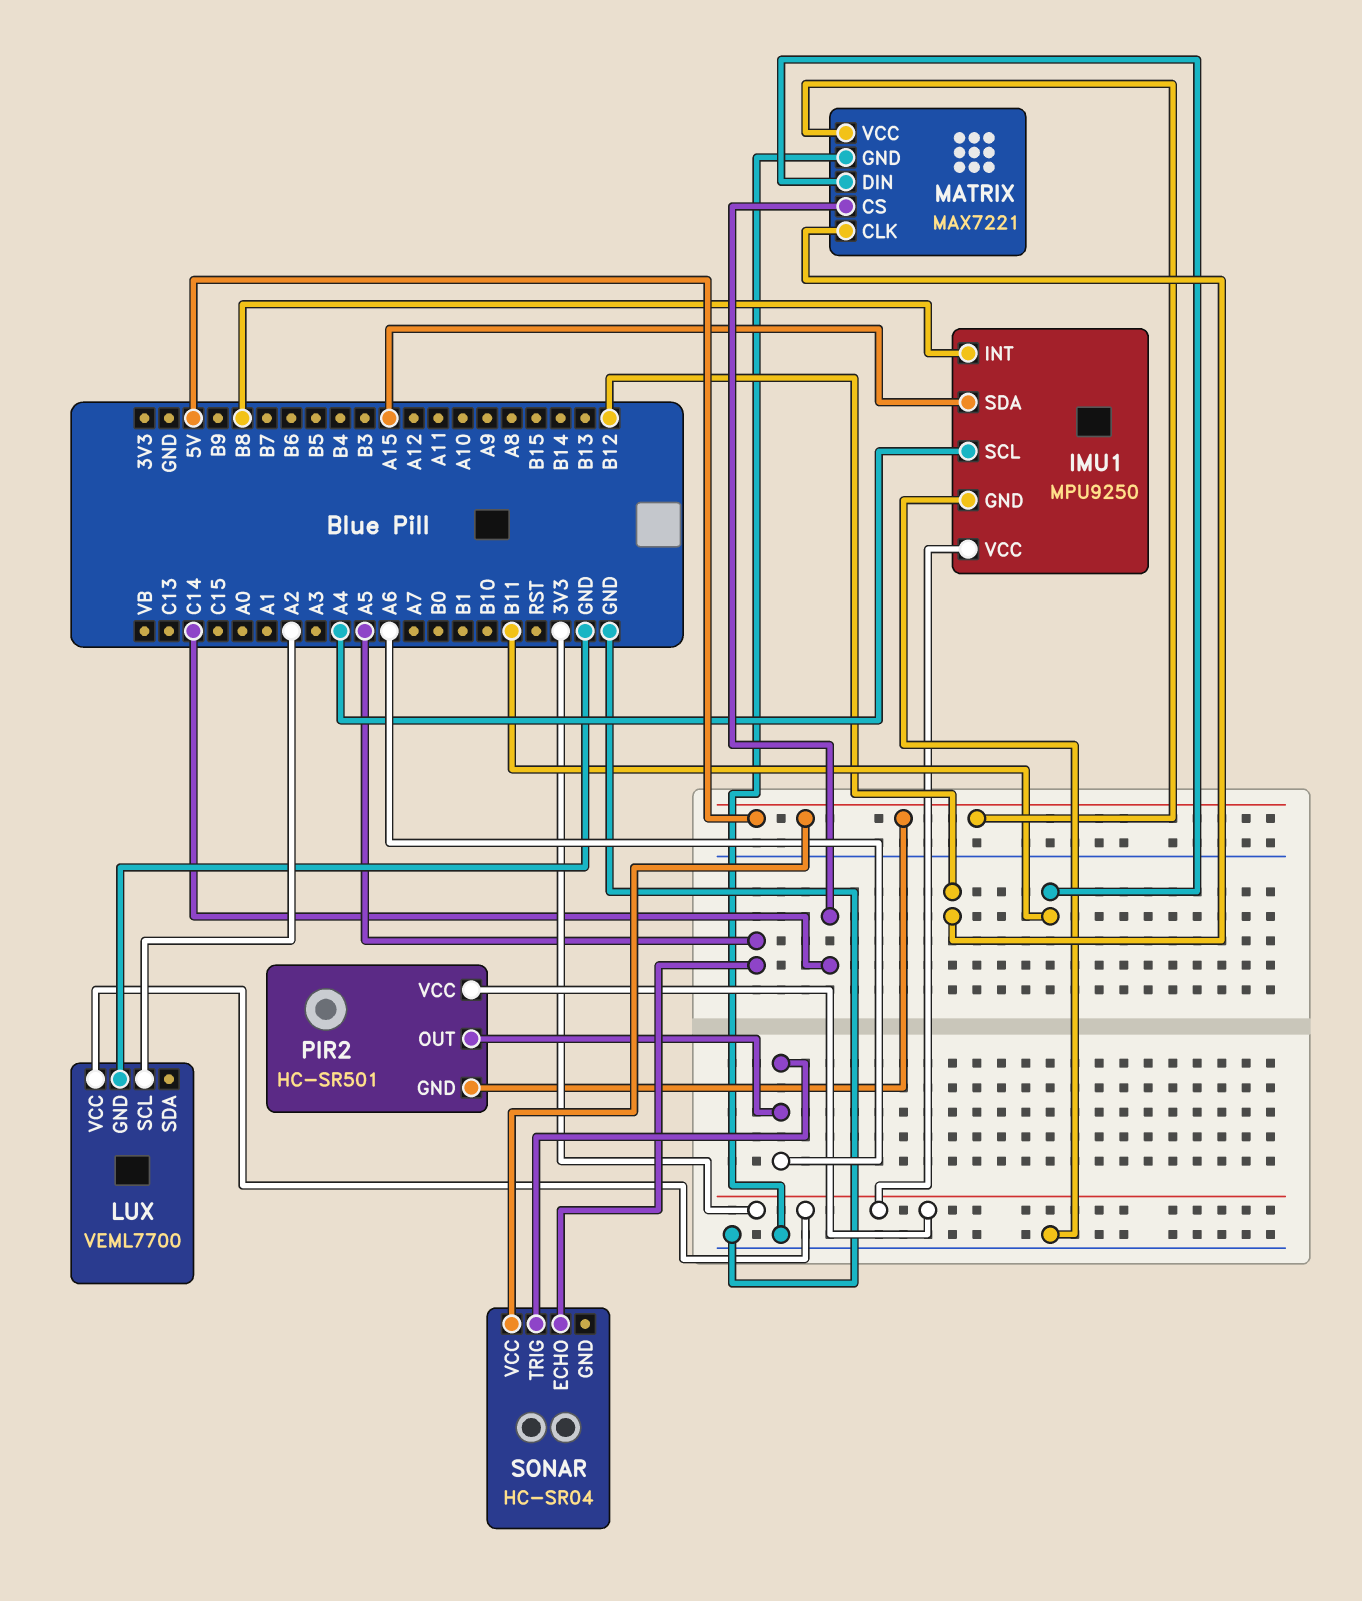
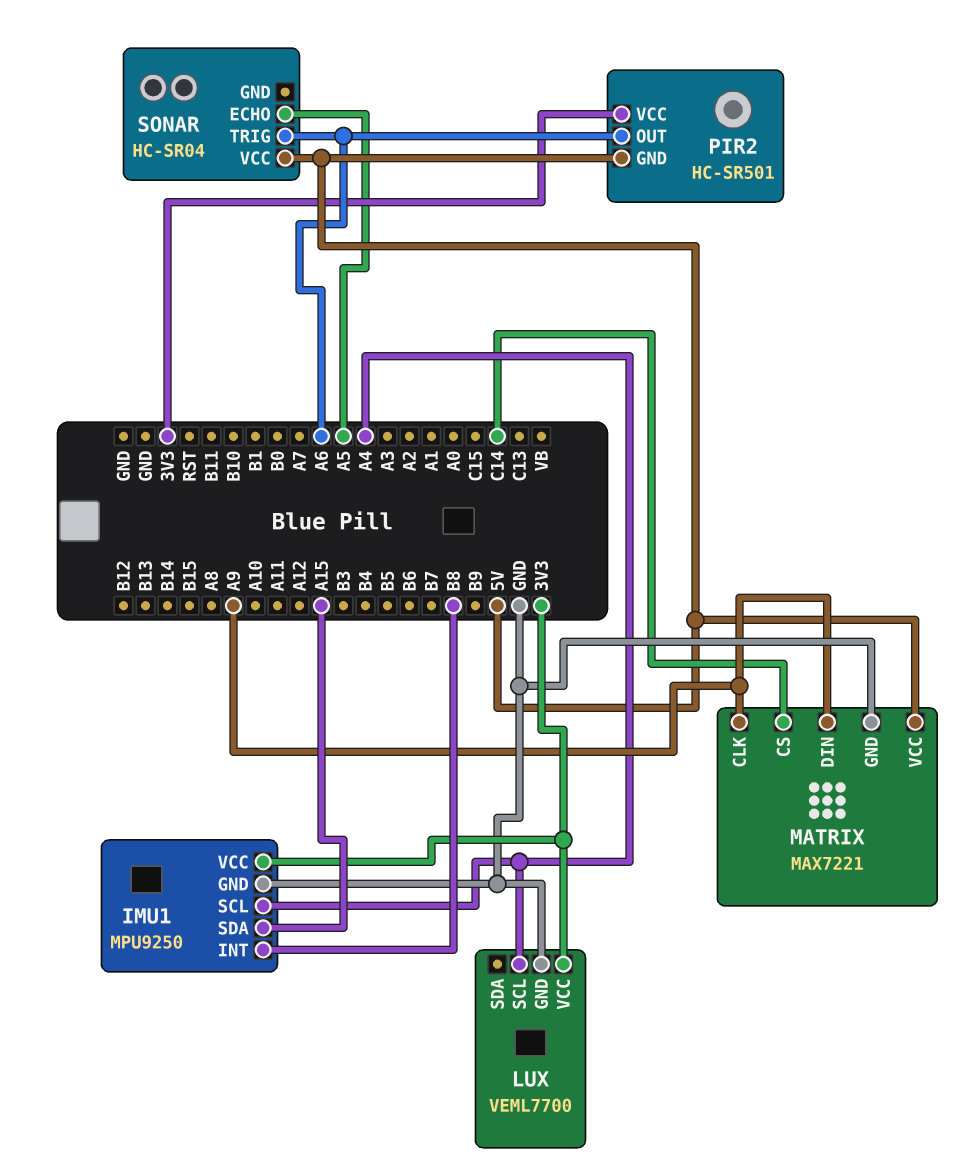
LUX pin SCL: A2 -> A4
MATRIX pin CLK: B12 -> A9
MATRIX pin DIN: B11 -> A9

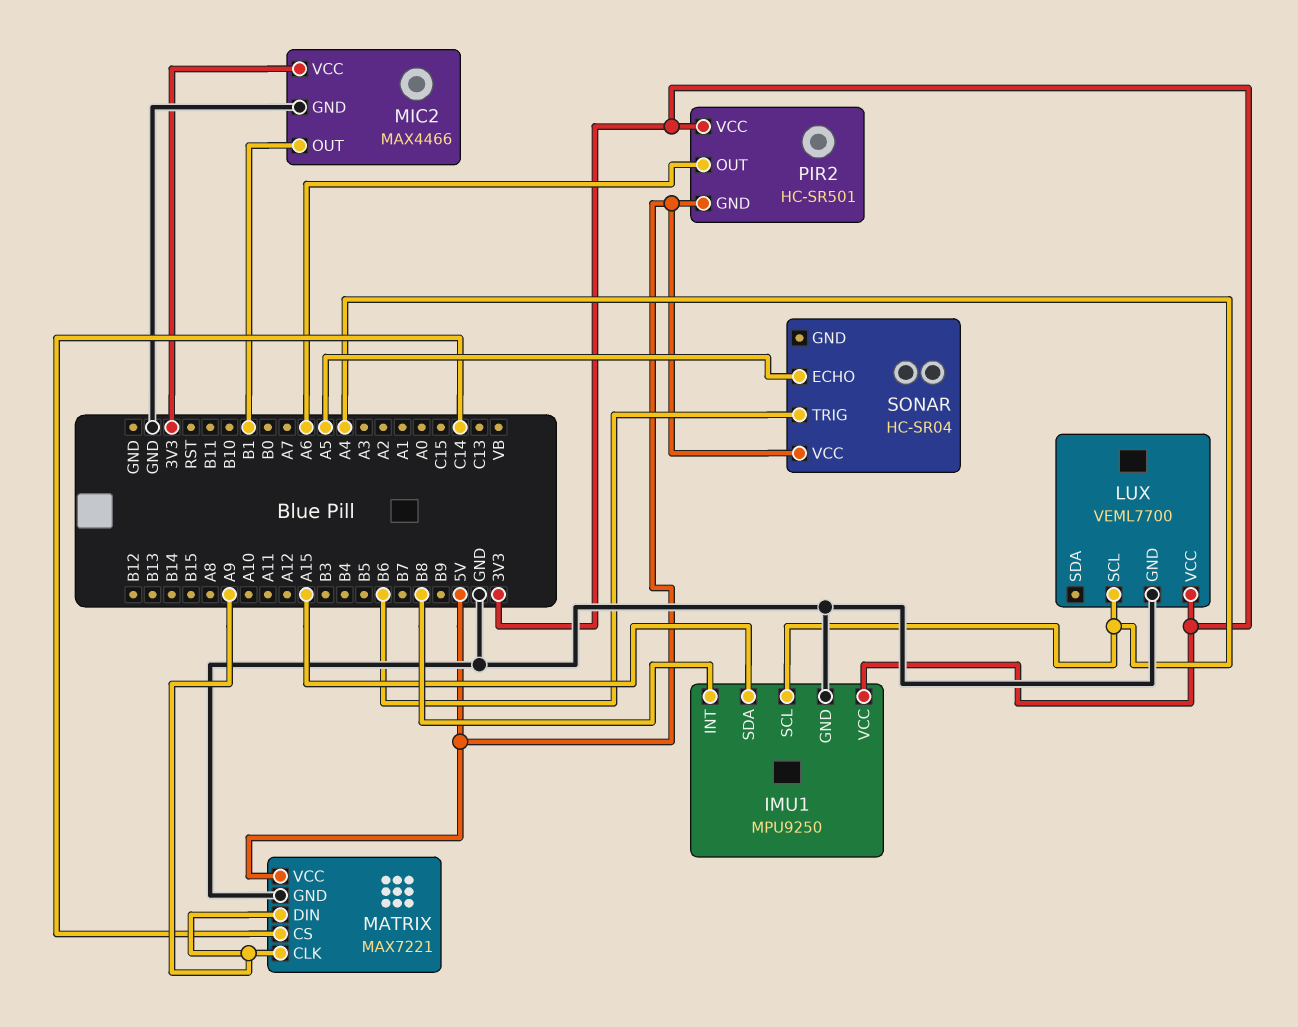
MIC2: none -> MAX4466
MIC2 pin GND: none -> GND
MIC2 pin OUT: none -> B1
MIC2 pin VCC: none -> 3V3
SONAR pin TRIG: A6 -> B6

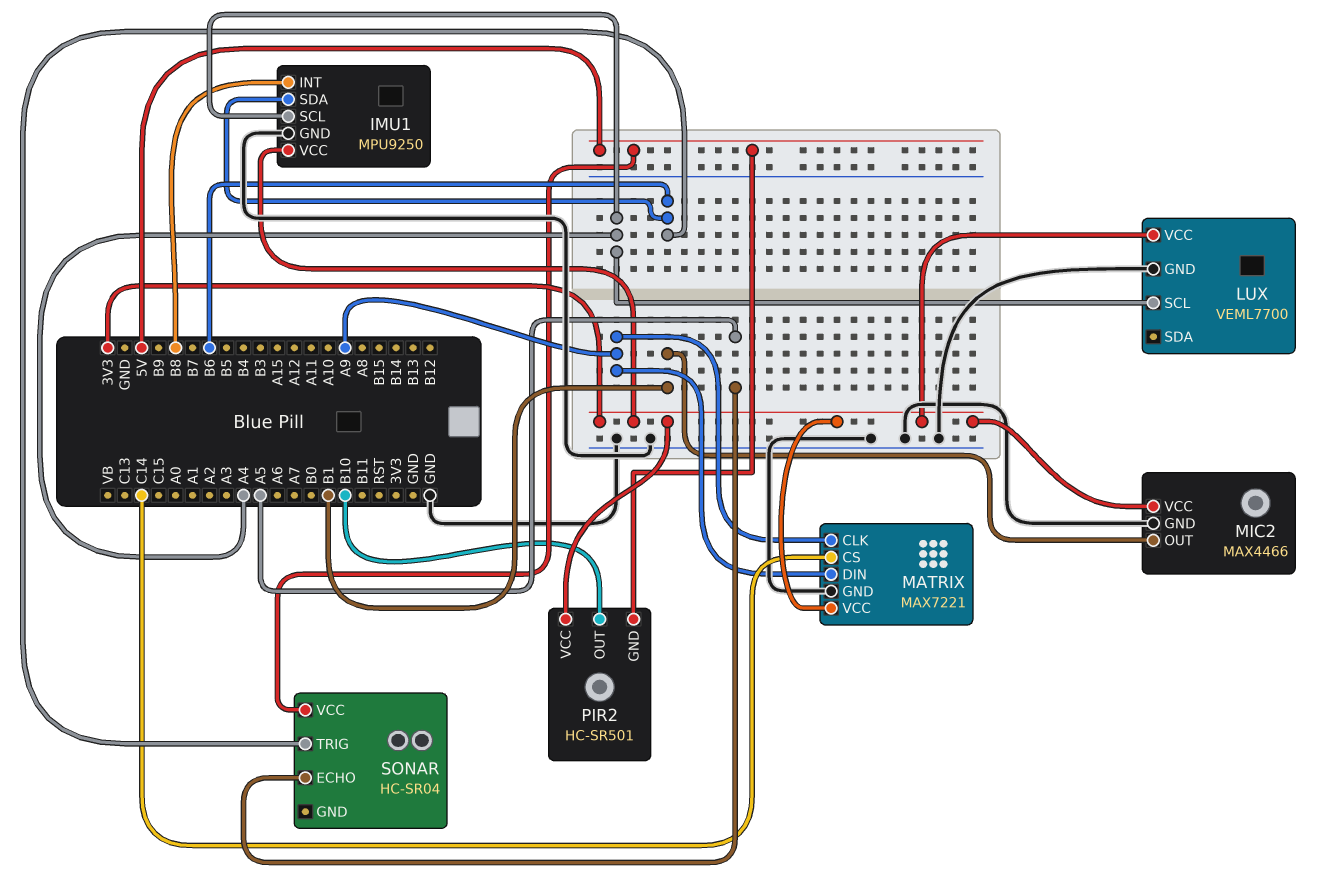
IMU1 pin SDA: A15 -> B6
MATRIX pin VCC: 5V -> 3V3
PIR2 pin OUT: A6 -> B10

